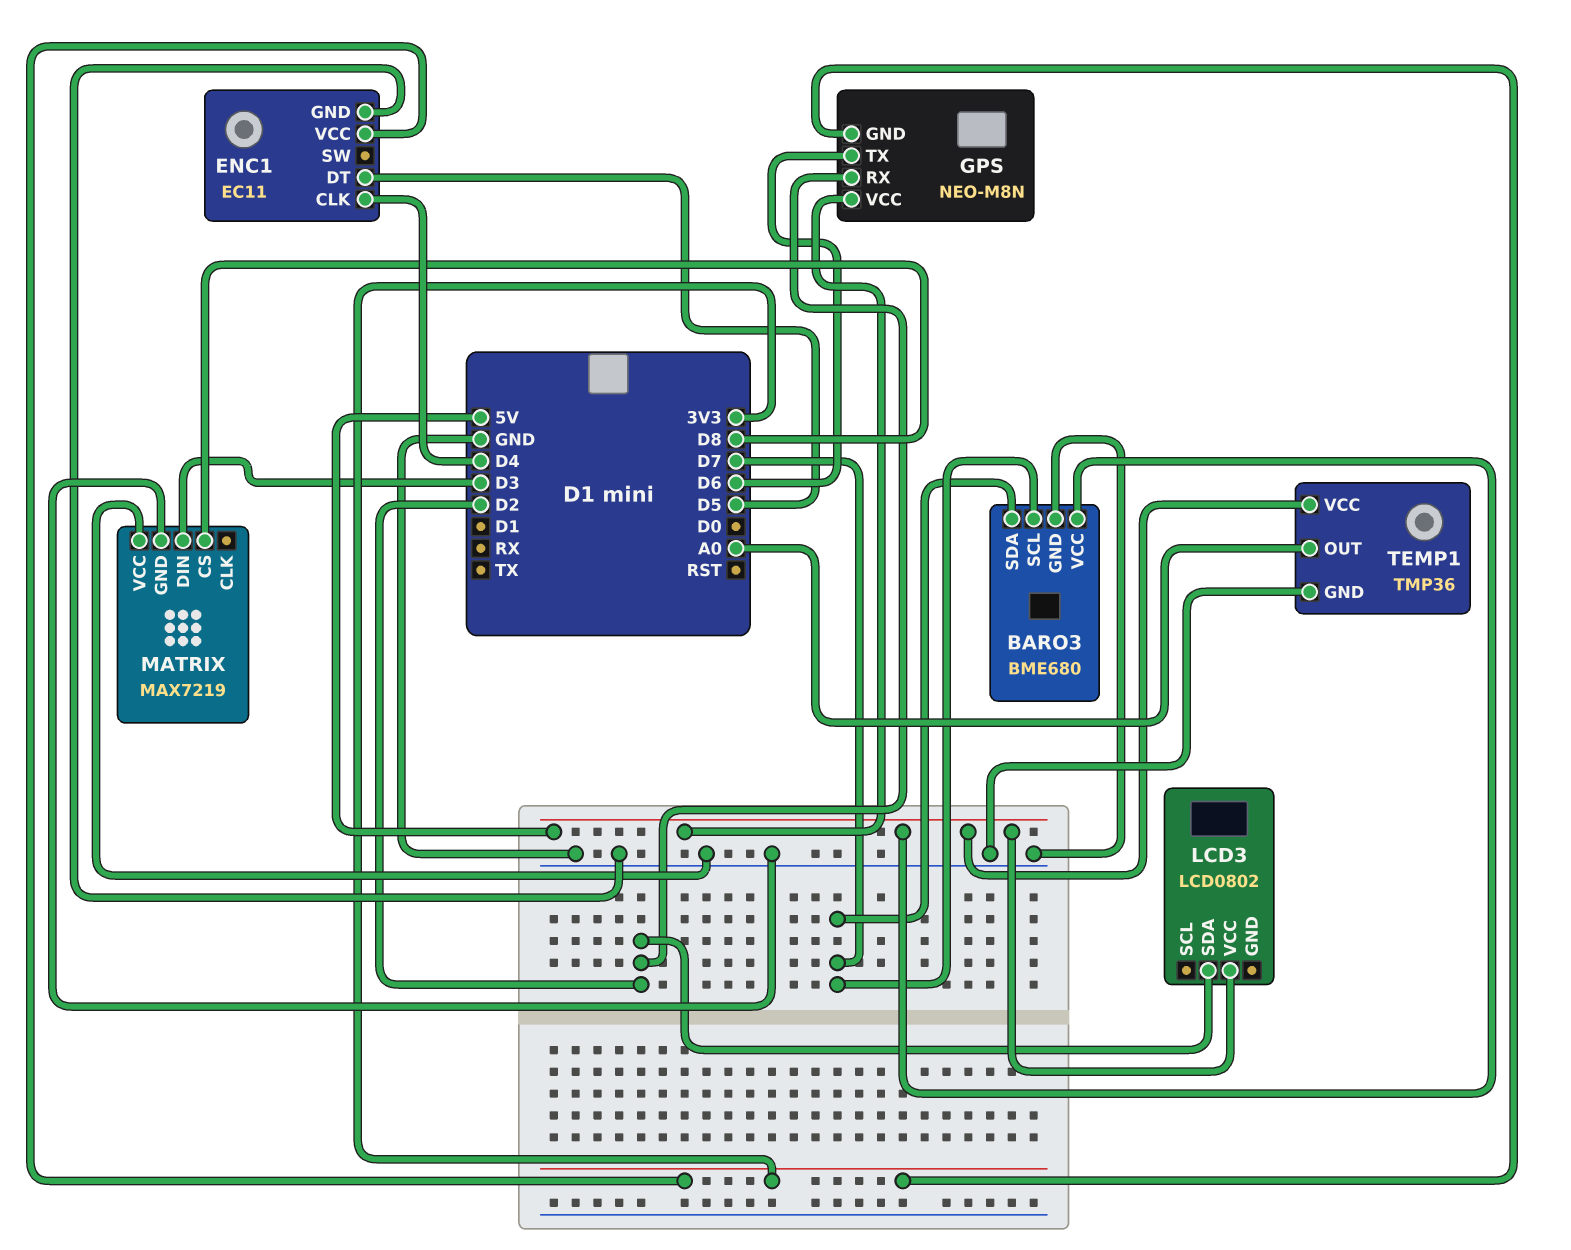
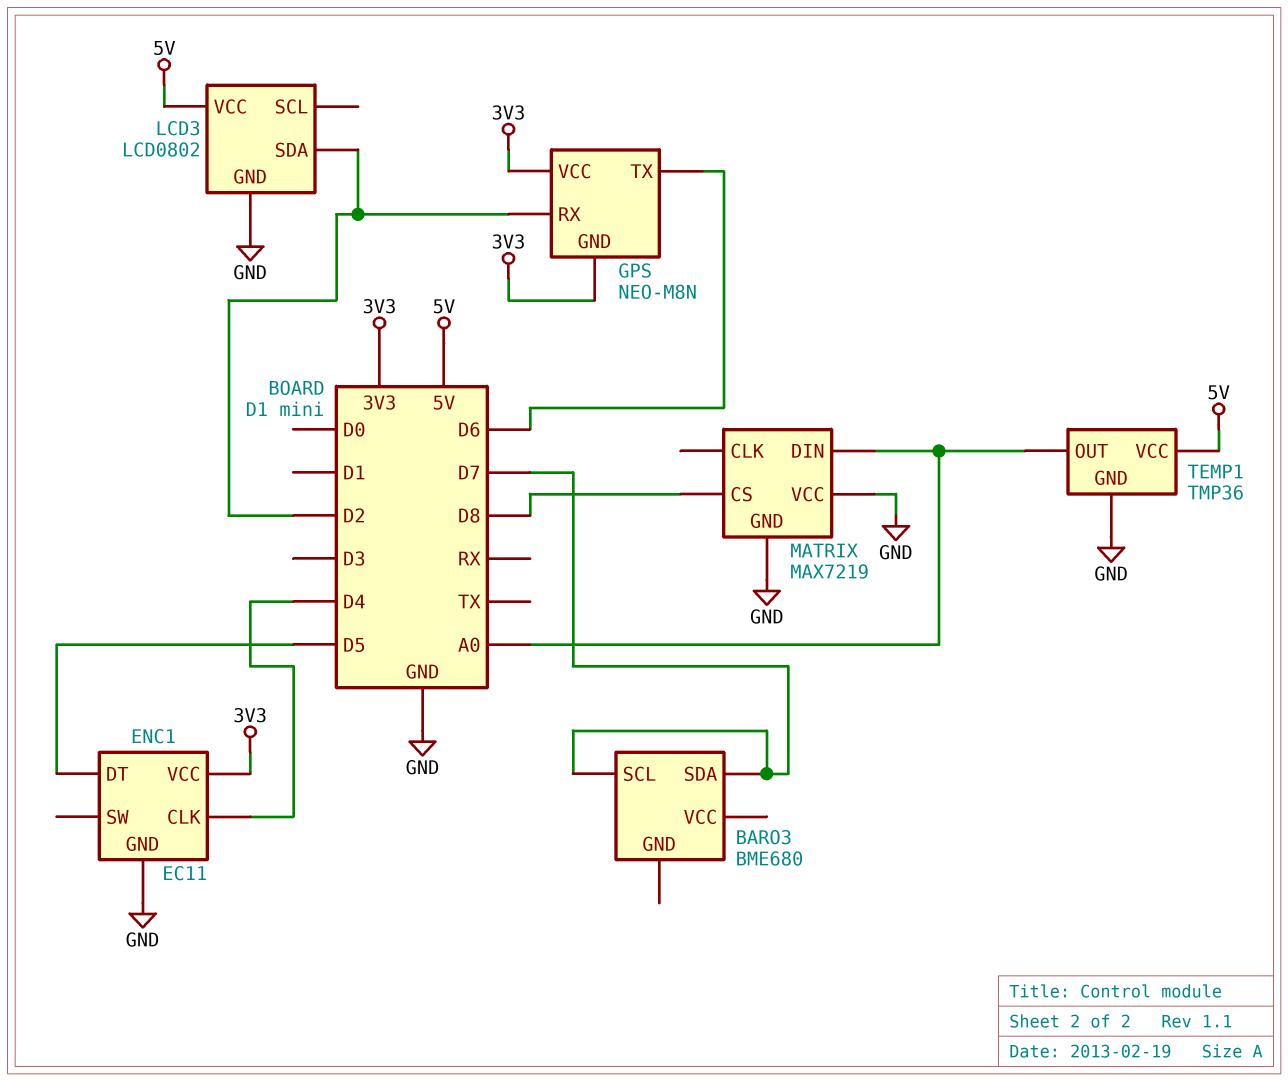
BARO3 pin GND: GND -> none
BARO3 pin VCC: 5V -> none
GPS pin VCC: 5V -> 3V3
LCD3 pin GND: none -> GND
MATRIX pin DIN: D3 -> A0

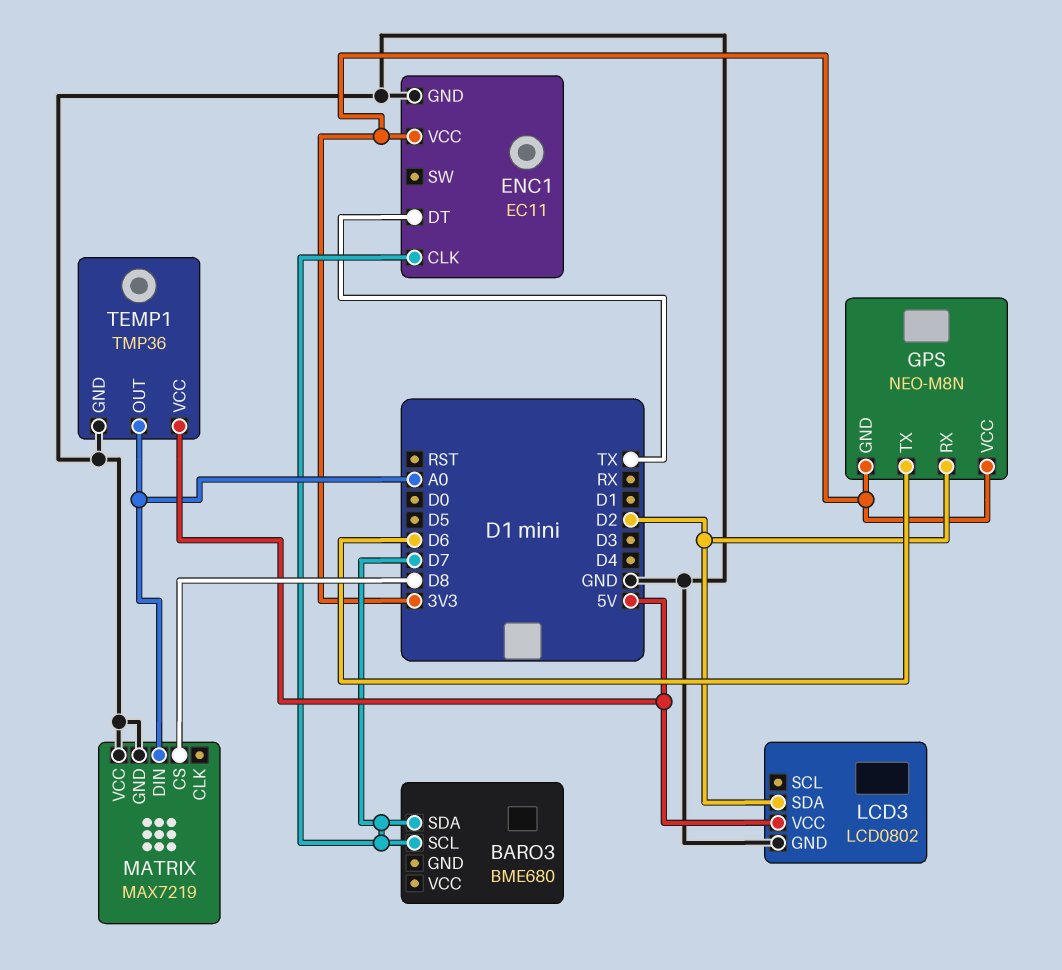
ENC1 pin CLK: D4 -> D7
ENC1 pin DT: D5 -> TX

